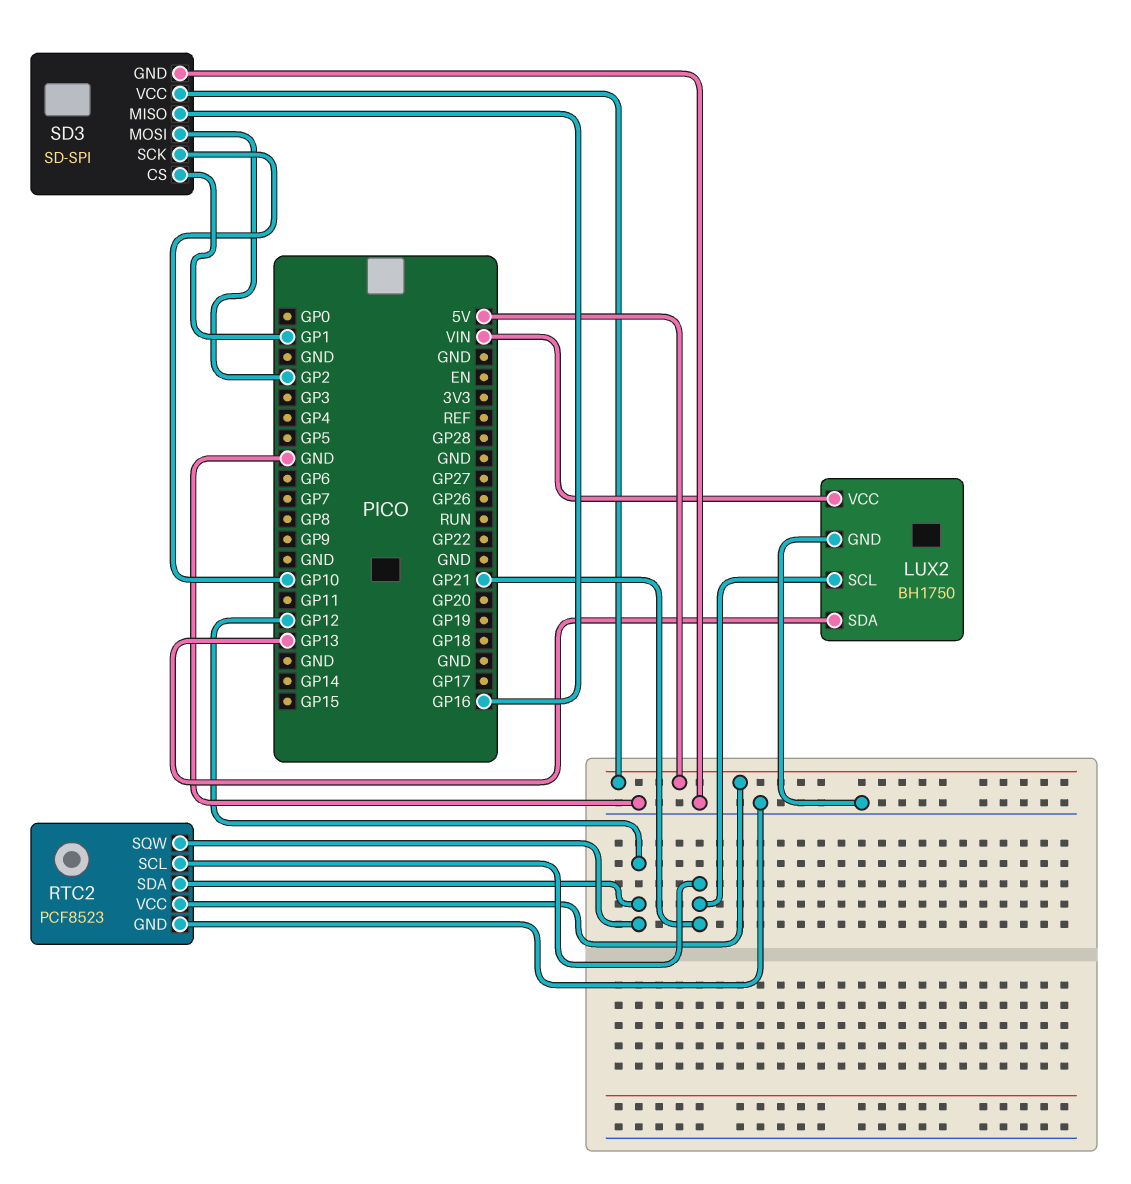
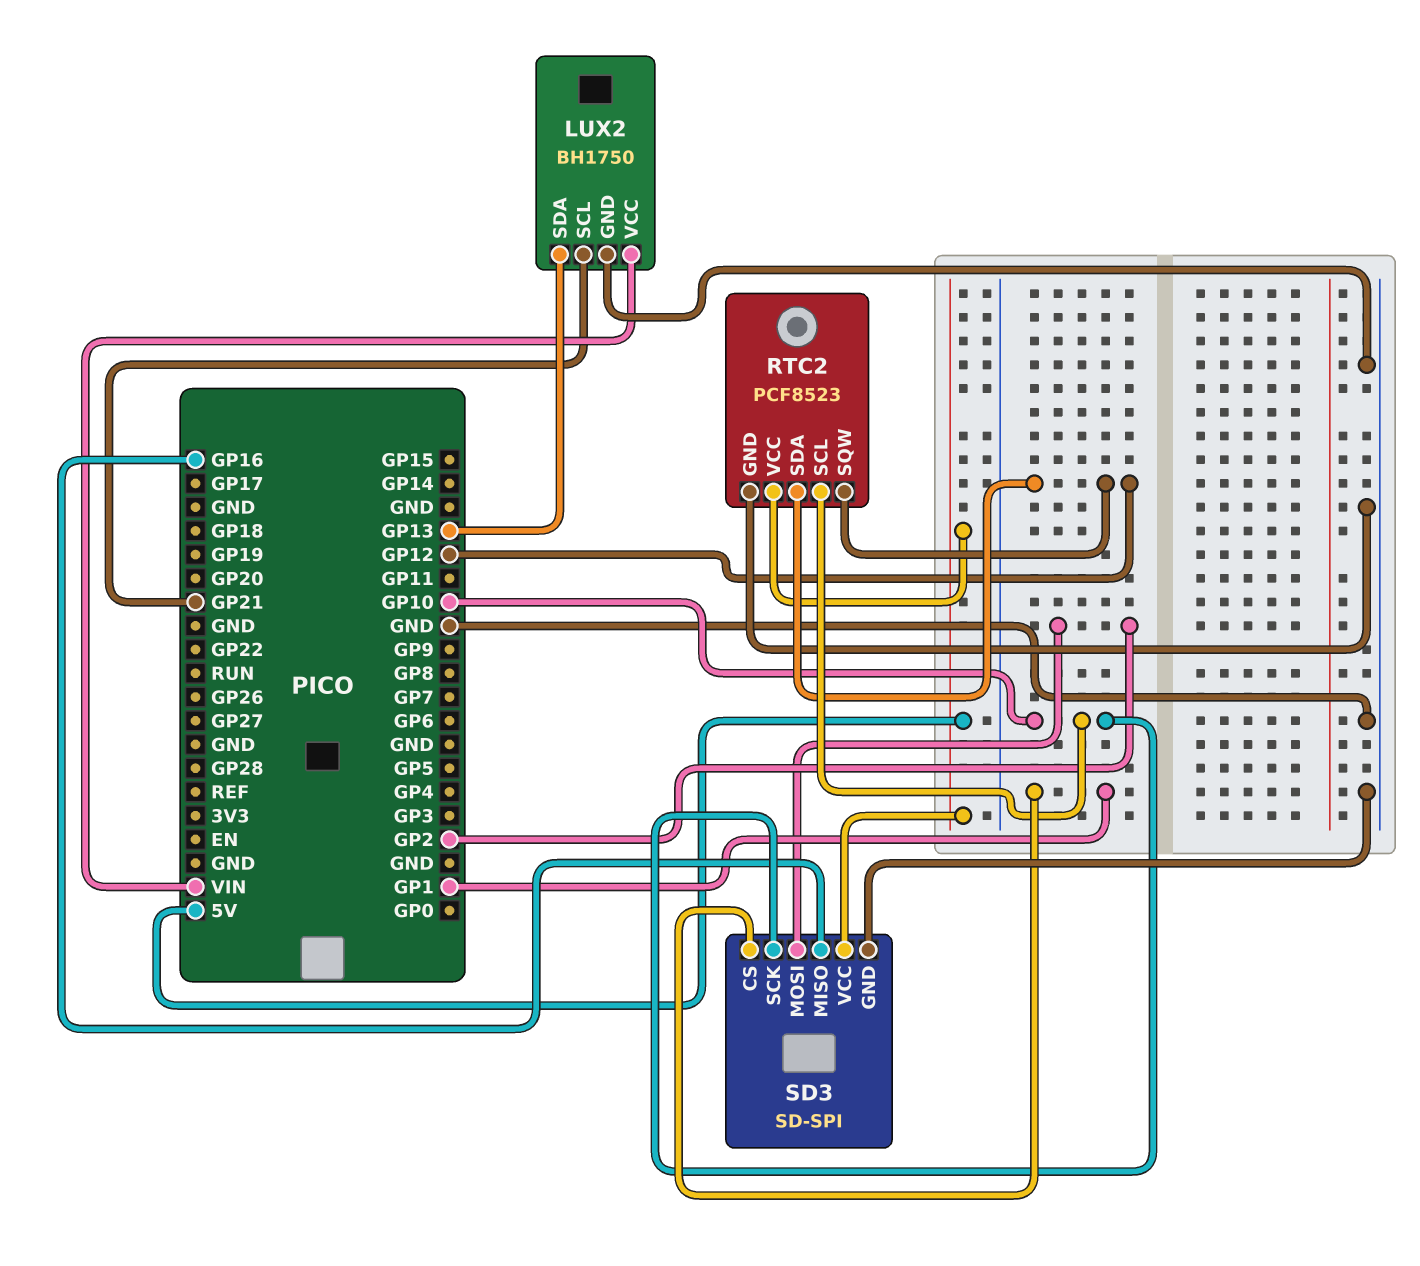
RTC2 pin SCL: GP21 -> GP10

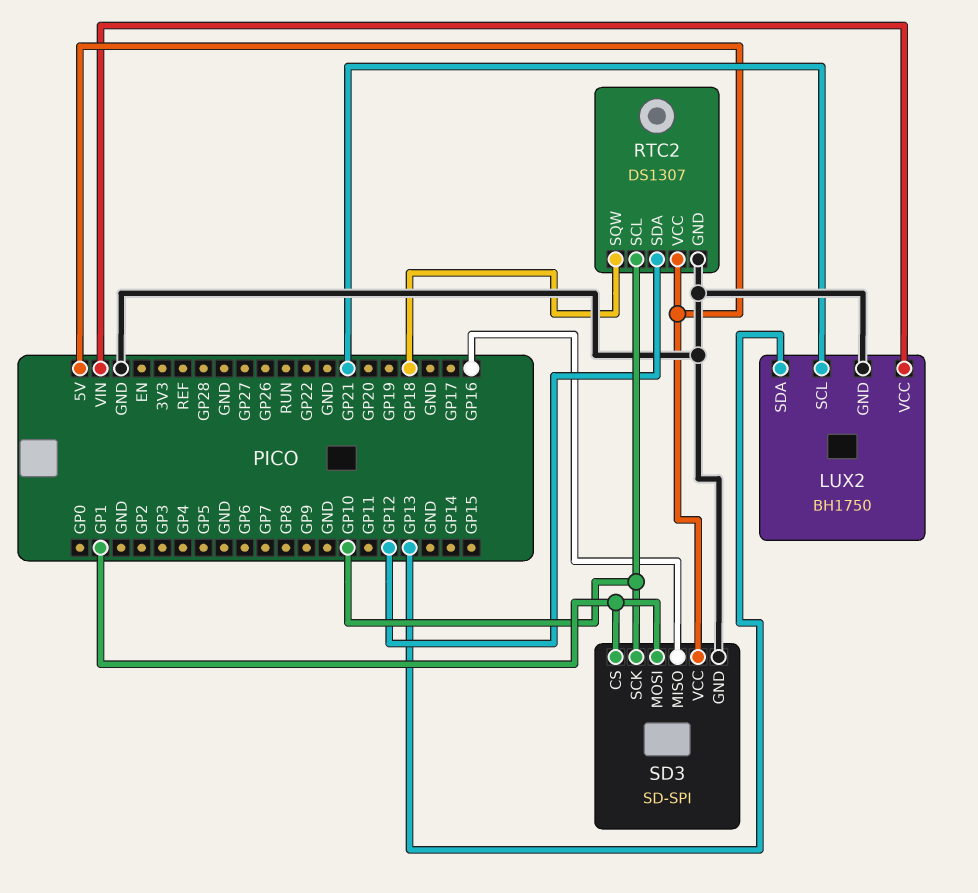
RTC2: PCF8523 -> DS1307
RTC2 pin SQW: GP12 -> GP18
SD3 pin MOSI: GP2 -> GP1

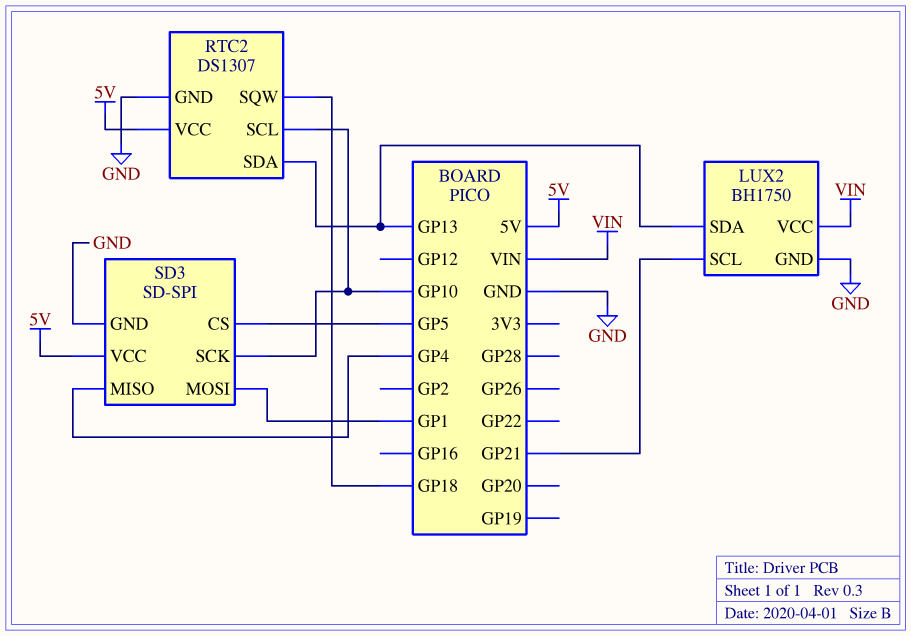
RTC2 pin SDA: GP12 -> GP13
SD3 pin CS: GP1 -> GP5
SD3 pin MISO: GP16 -> GP4

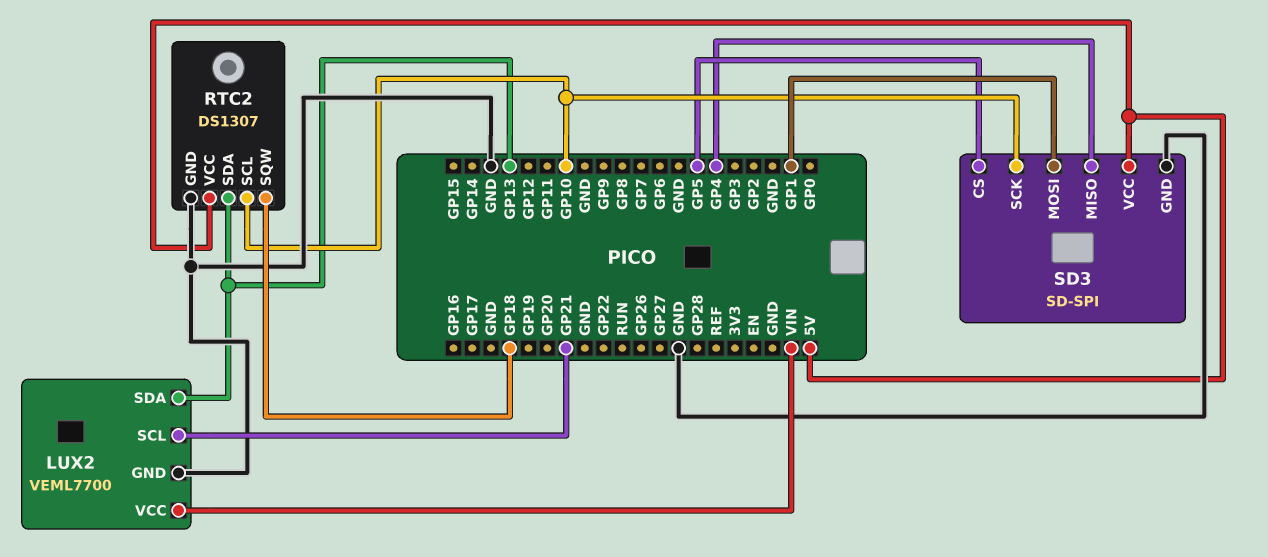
LUX2: BH1750 -> VEML7700

